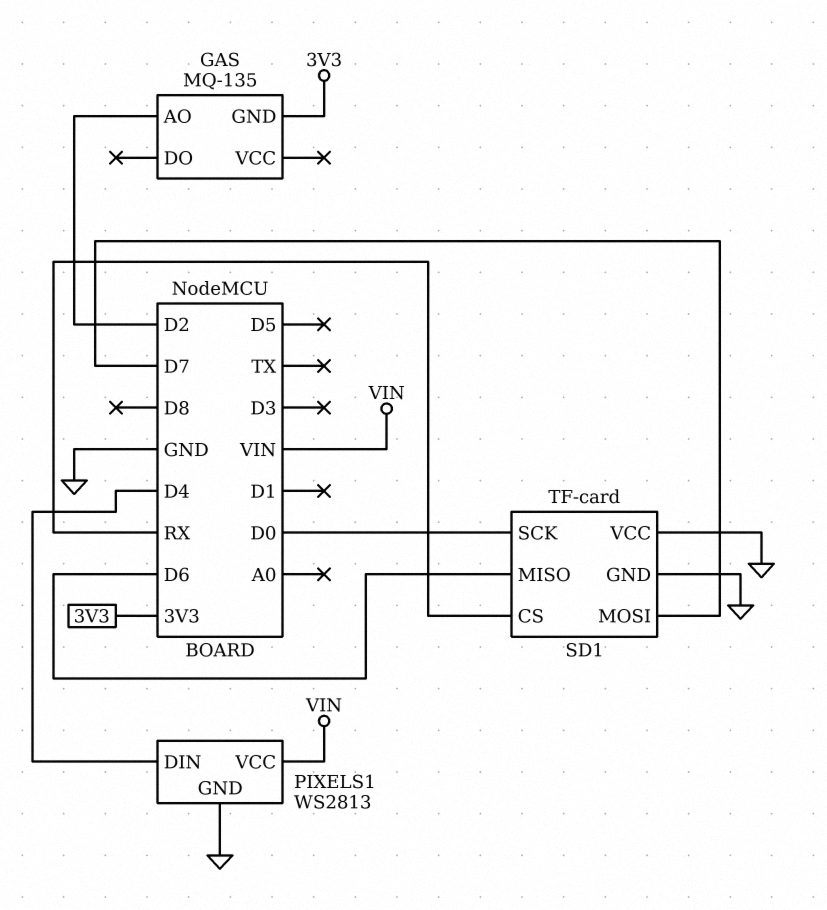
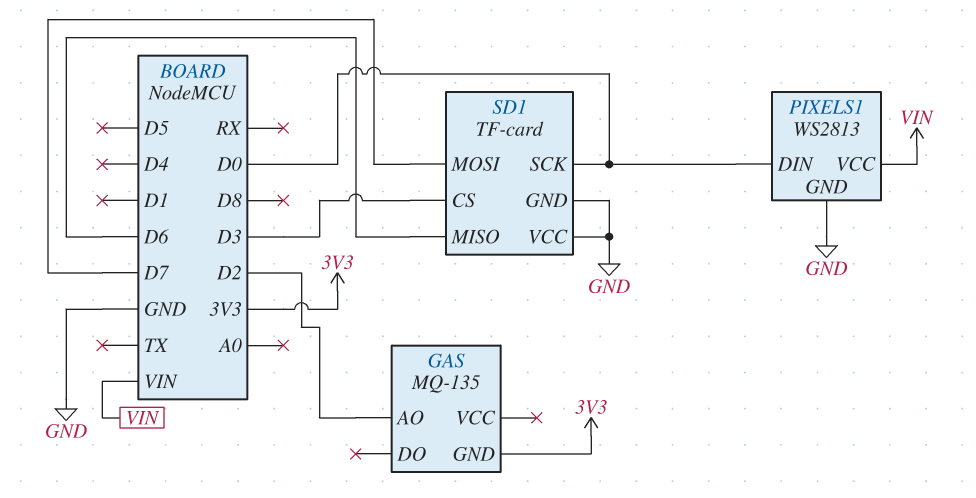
PIXELS1 pin DIN: D4 -> D0
SD1 pin CS: RX -> D3

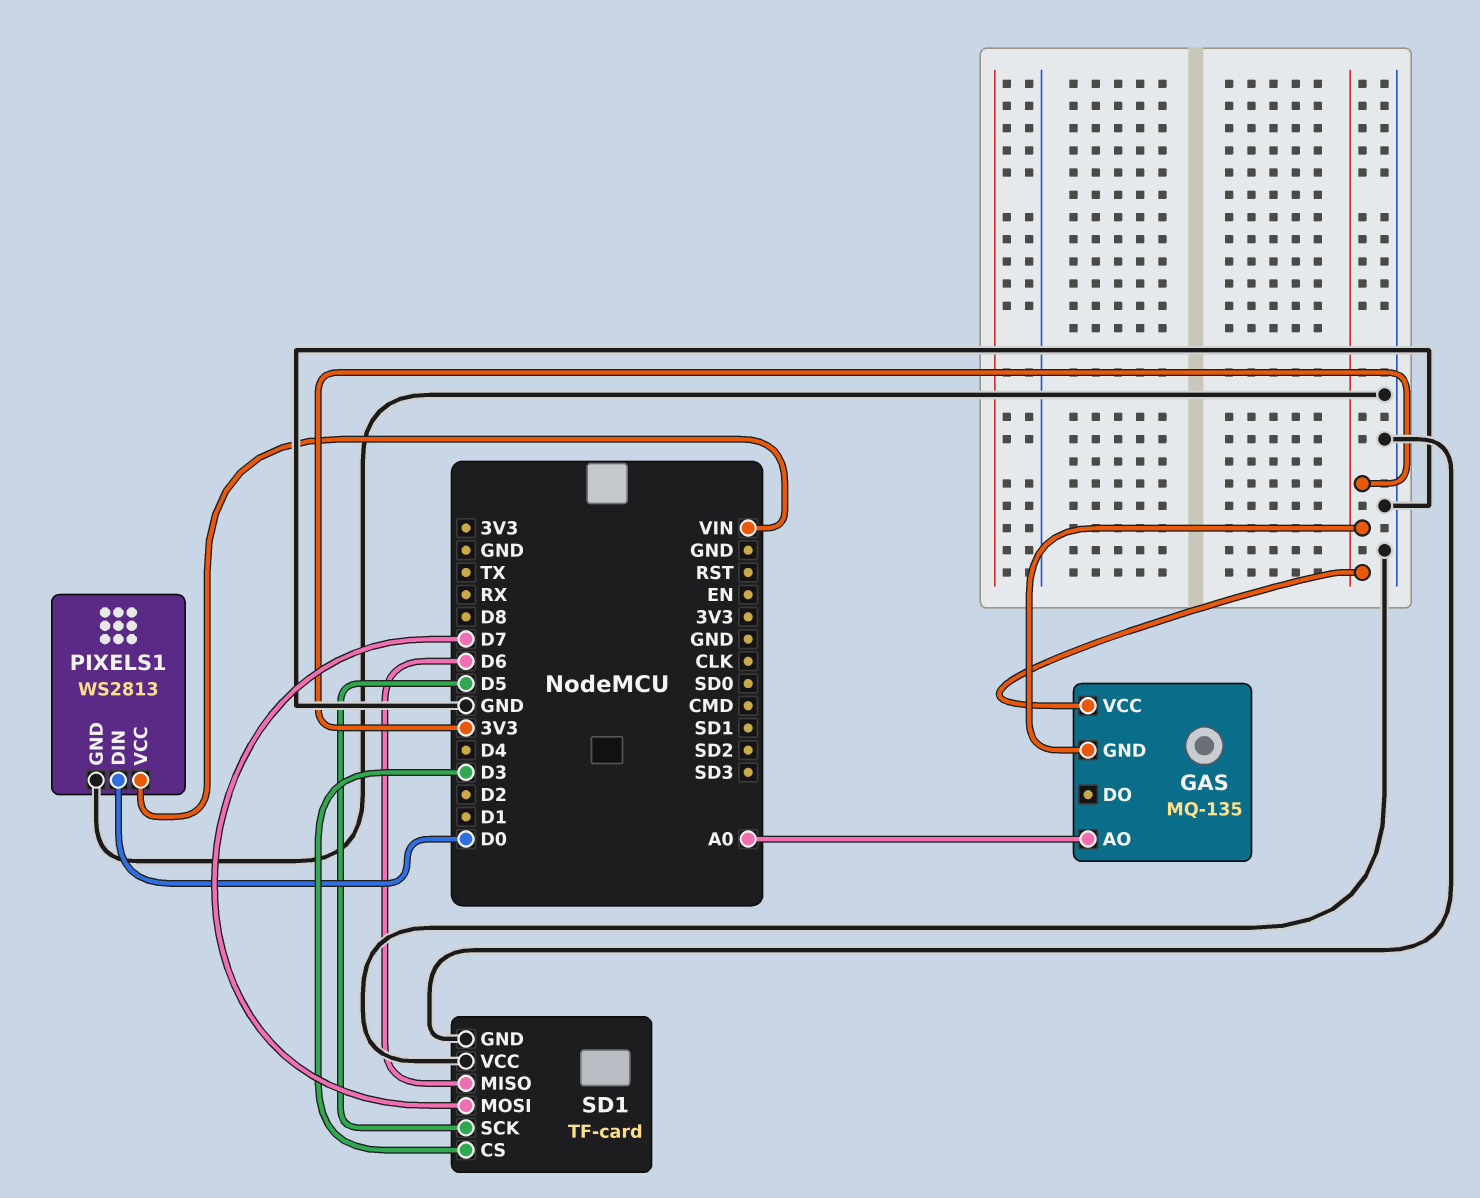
GAS pin AO: D2 -> A0
GAS pin VCC: none -> 3V3
SD1 pin SCK: D0 -> D5

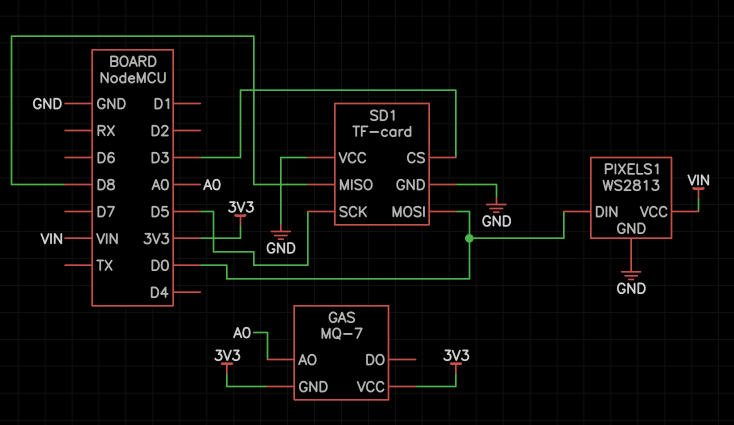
GAS: MQ-135 -> MQ-7
SD1 pin MISO: D6 -> D8
SD1 pin MOSI: D7 -> D0

